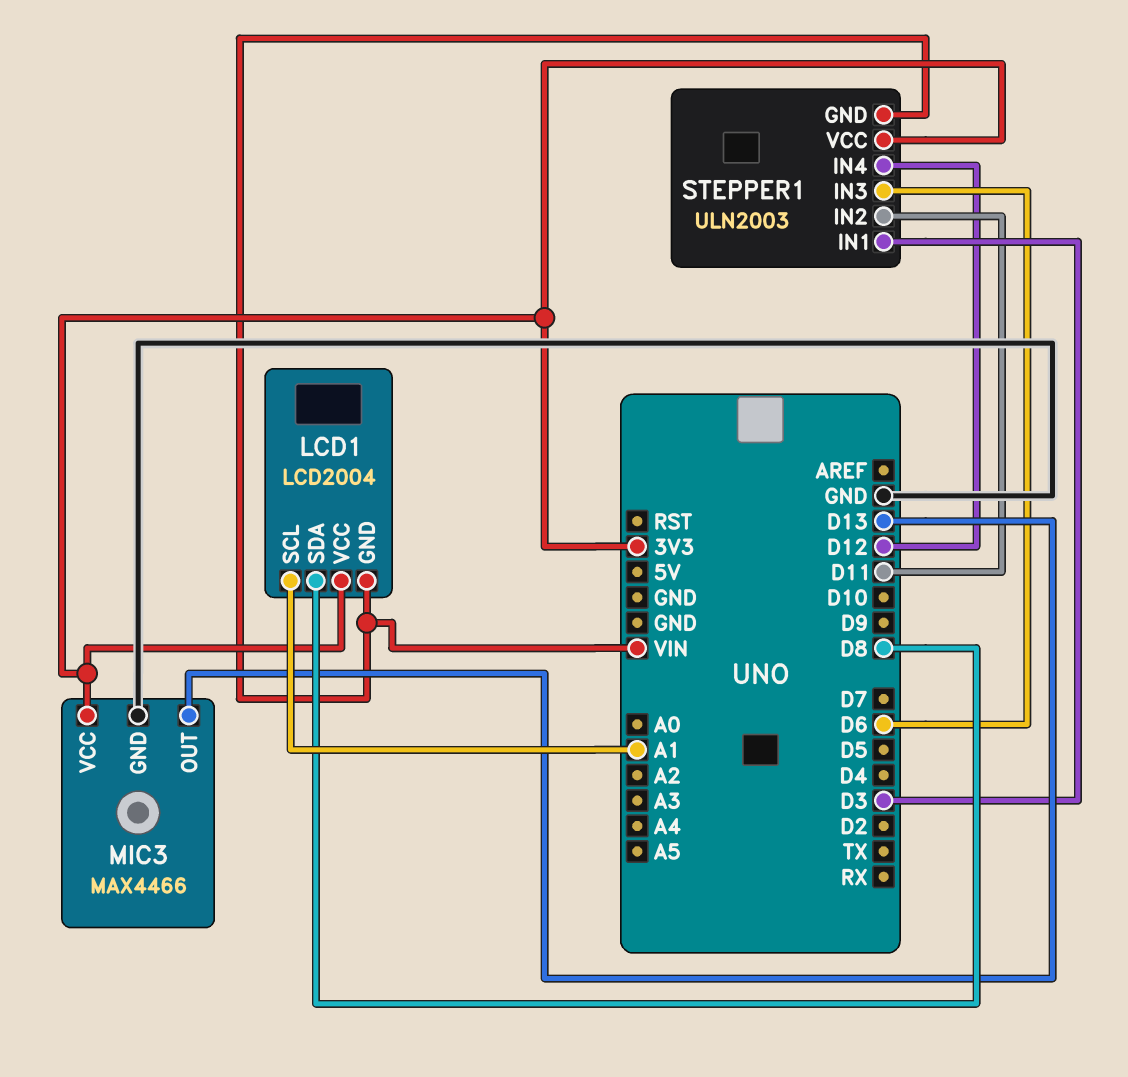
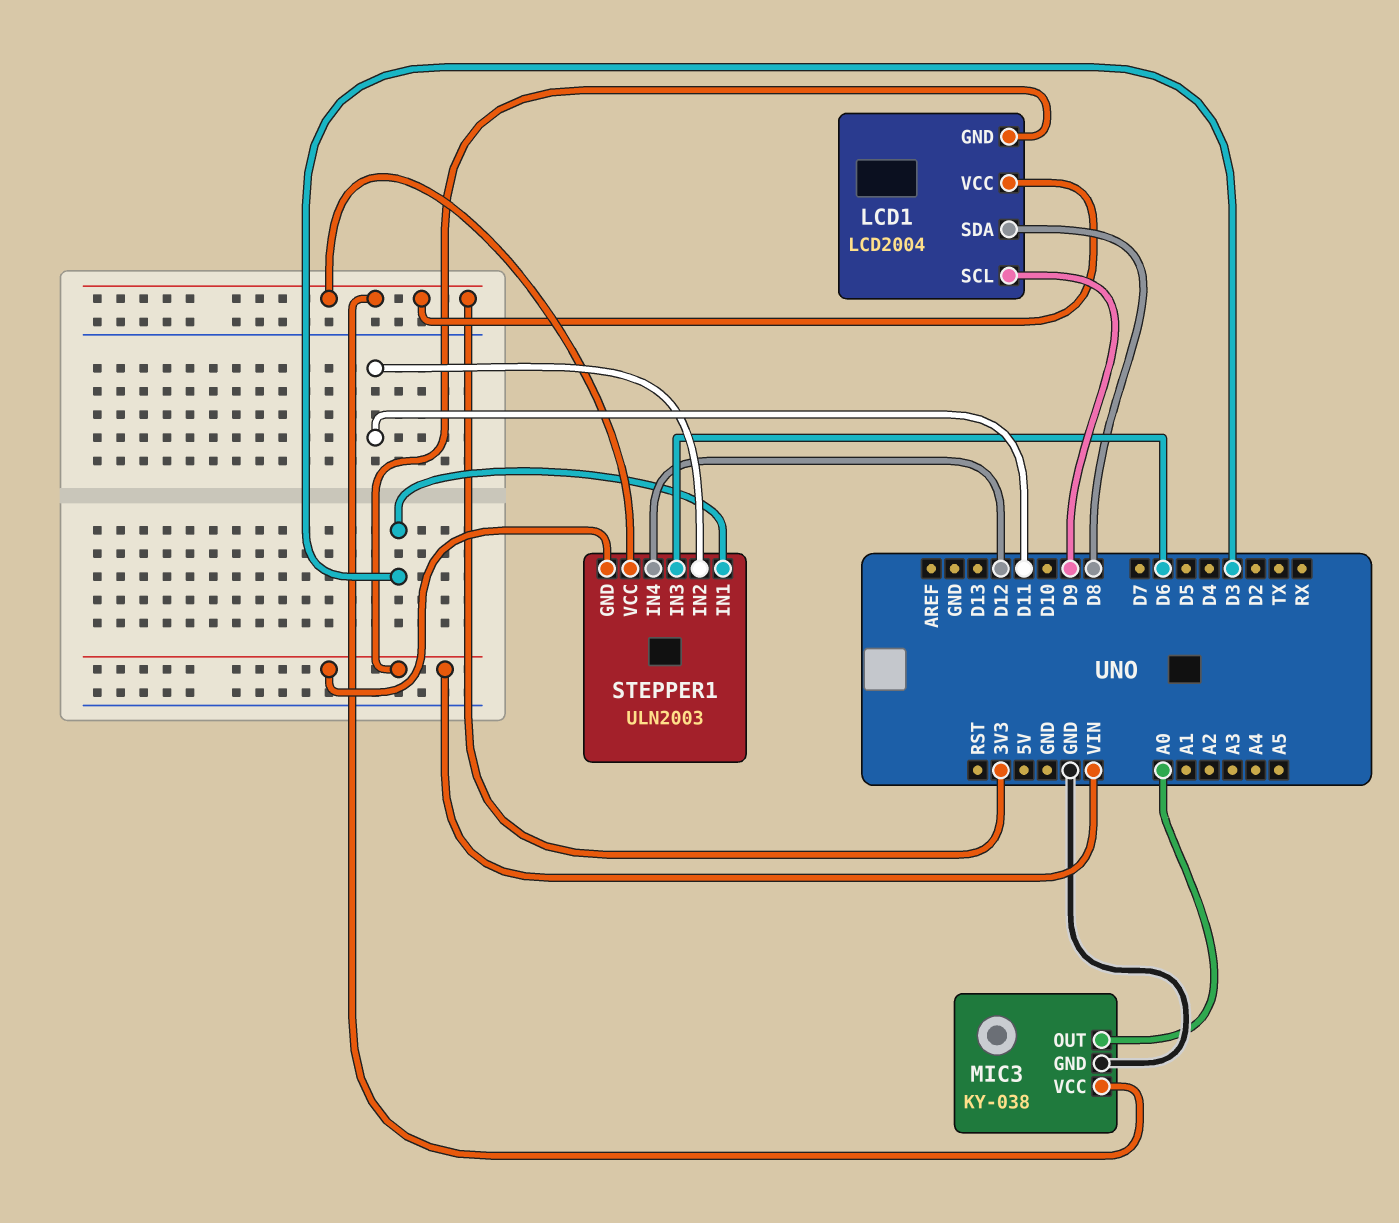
LCD1 pin SCL: A1 -> D9
MIC3: MAX4466 -> KY-038
MIC3 pin OUT: D13 -> A0

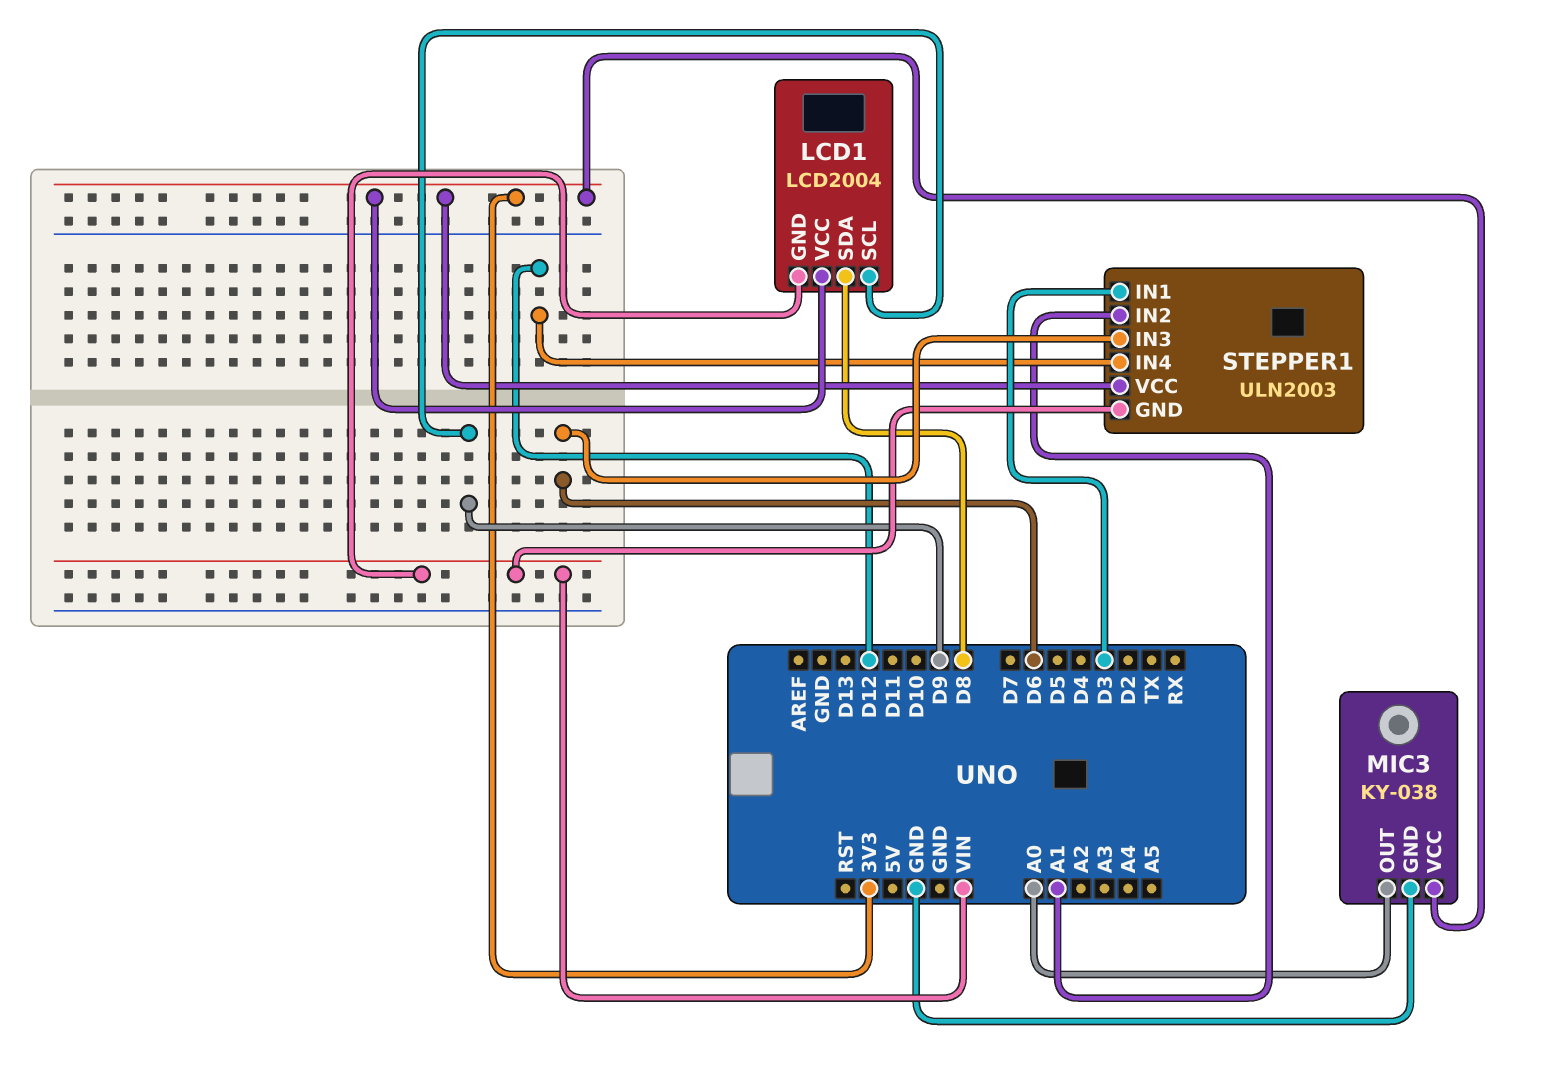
STEPPER1 pin IN2: D11 -> A1

